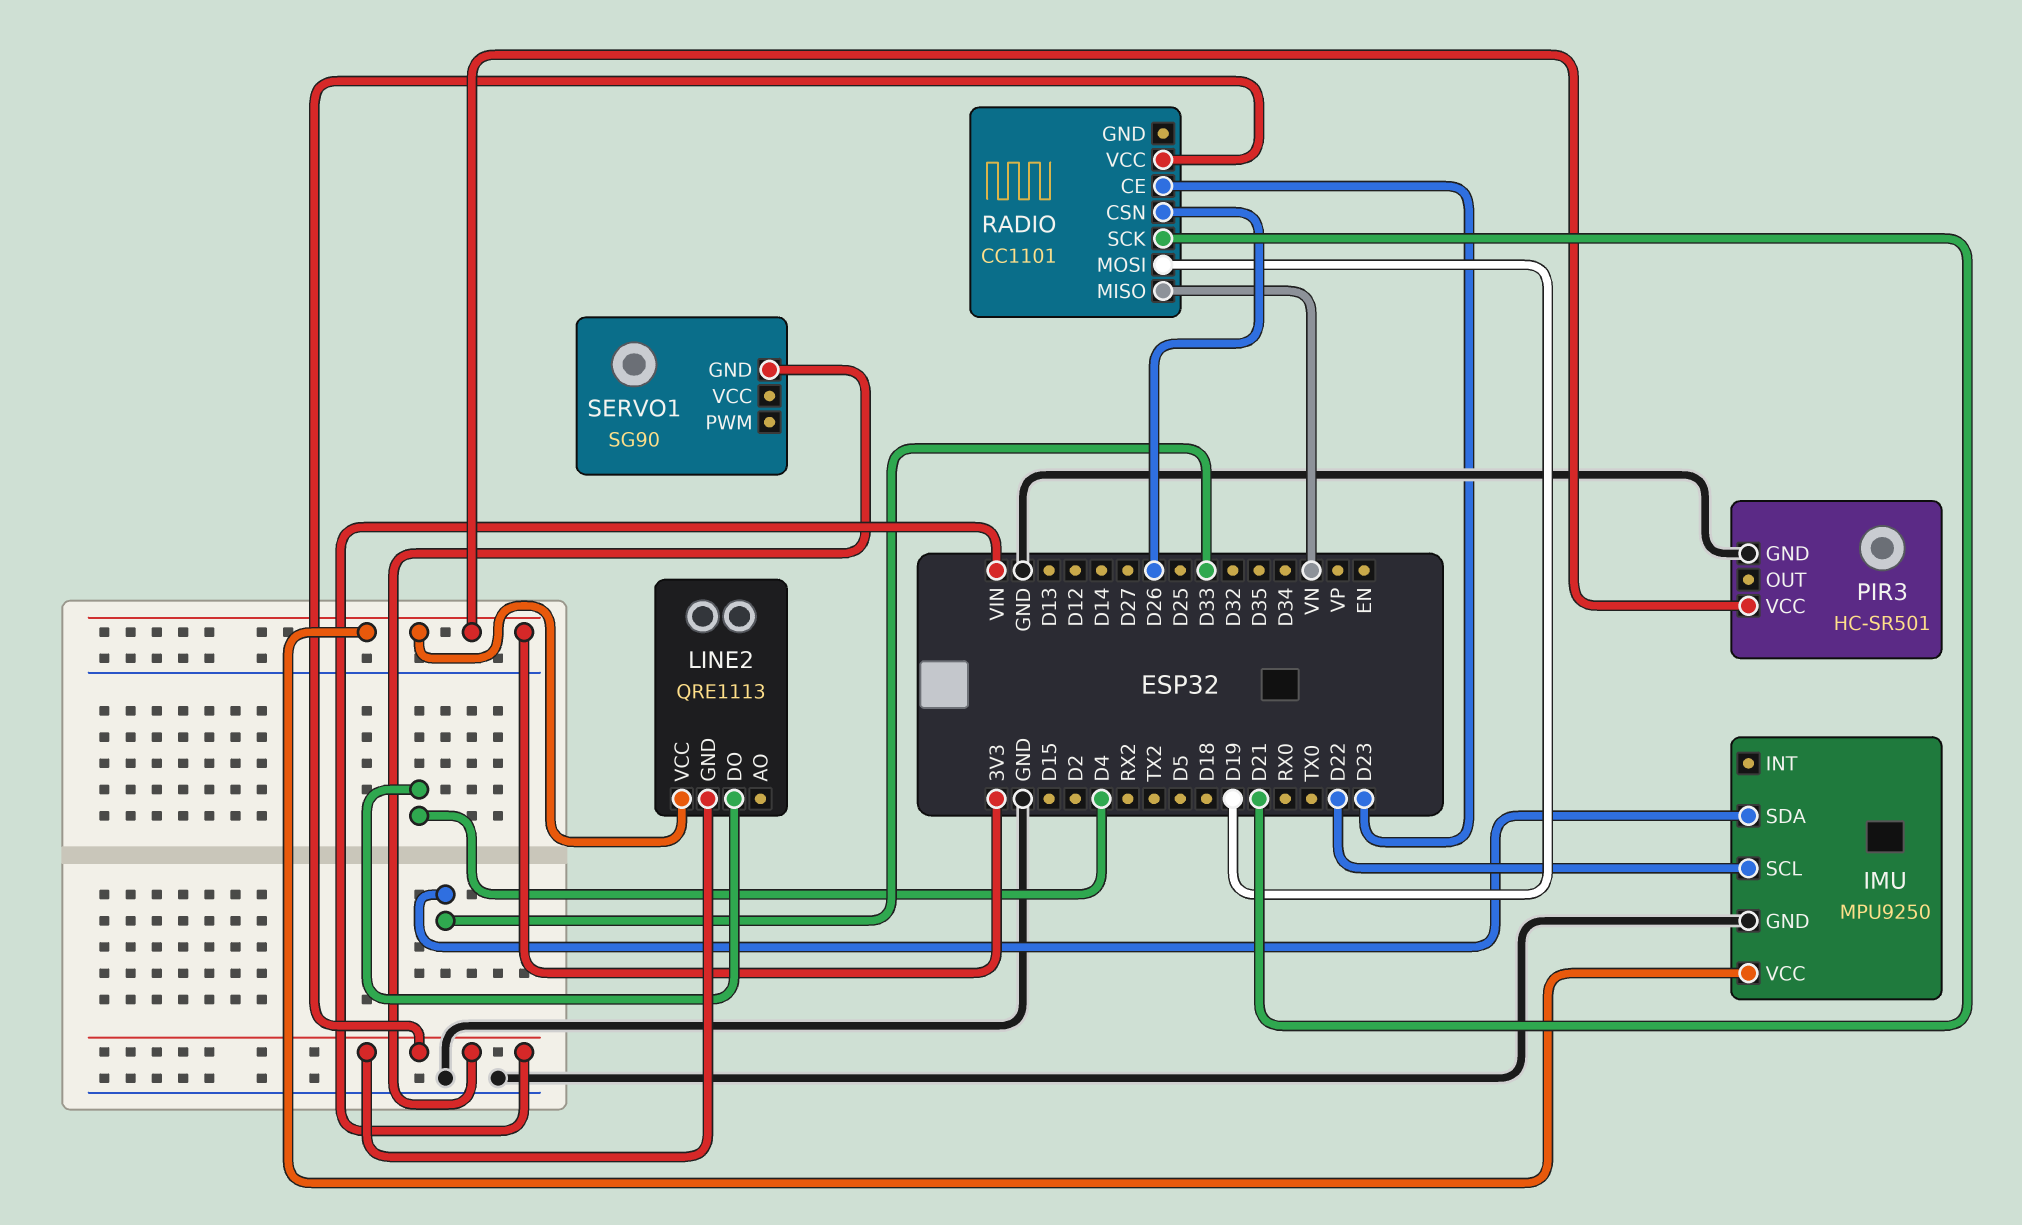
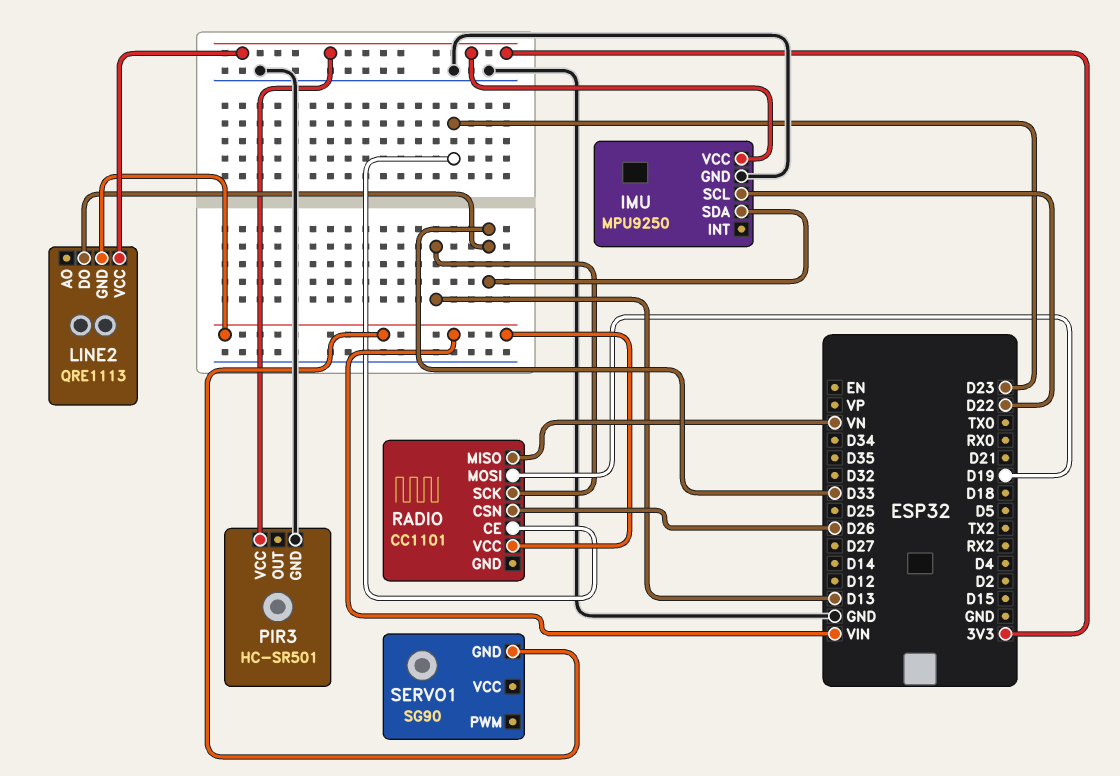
LINE2 pin DO: D4 -> D33
RADIO pin SCK: D21 -> D13

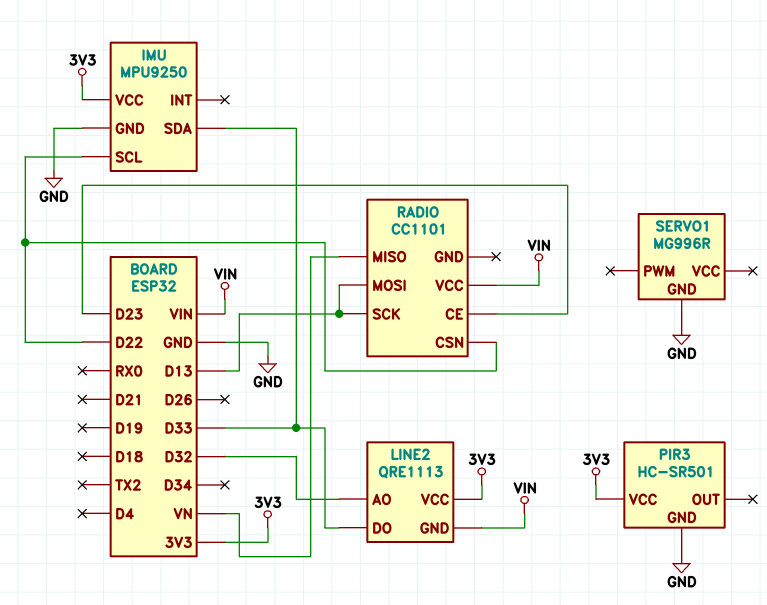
LINE2 pin AO: none -> D32
RADIO pin CSN: D26 -> D22
RADIO pin MOSI: D19 -> D13
SERVO1: SG90 -> MG996R
SERVO1 pin GND: VIN -> GND

